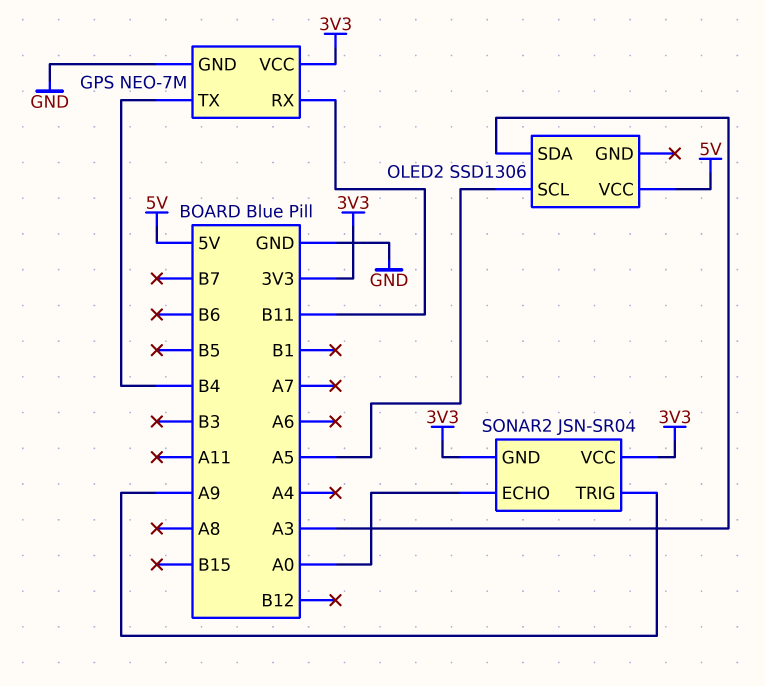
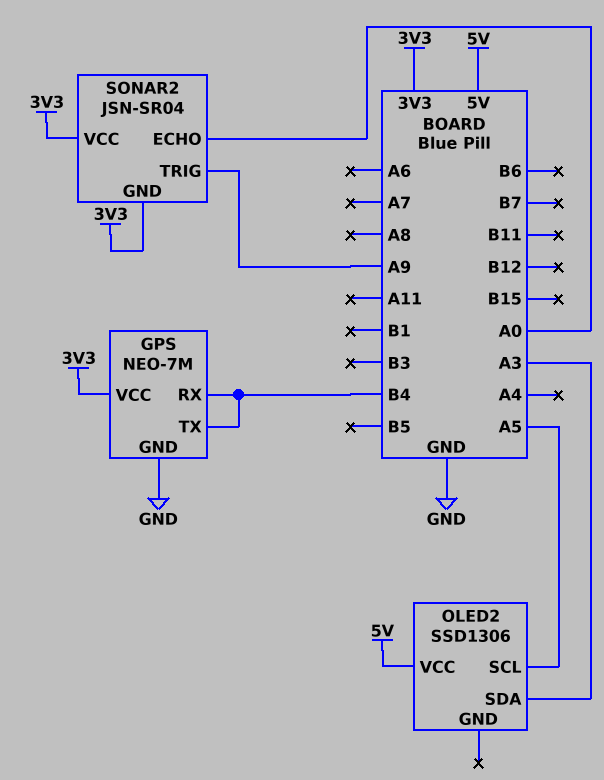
GPS pin RX: B11 -> B4

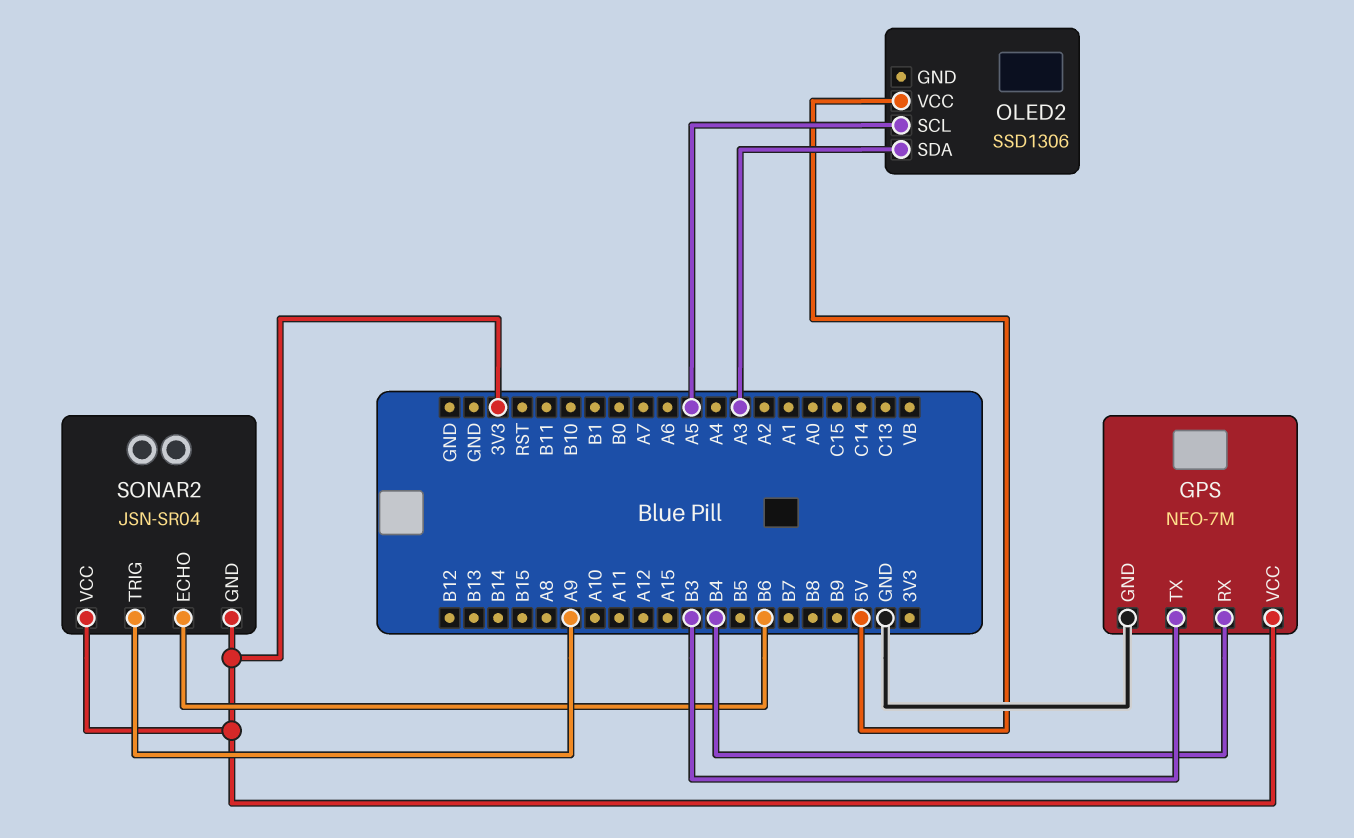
GPS pin TX: B4 -> B3
SONAR2 pin ECHO: A0 -> B6

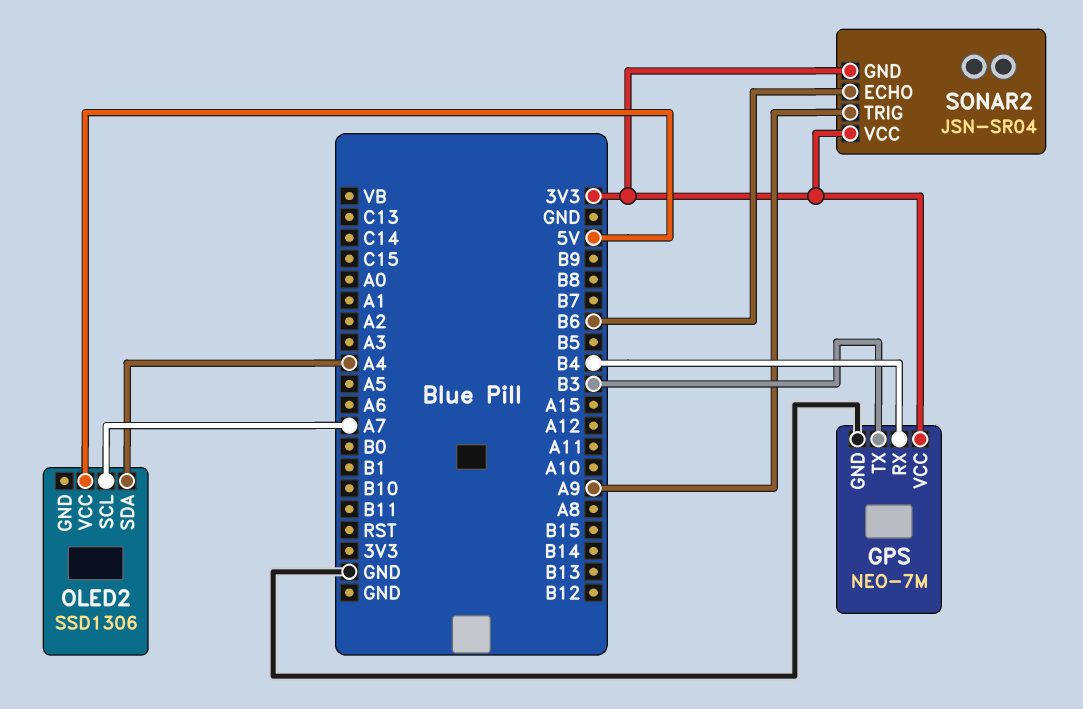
OLED2 pin SCL: A5 -> A7
OLED2 pin SDA: A3 -> A4

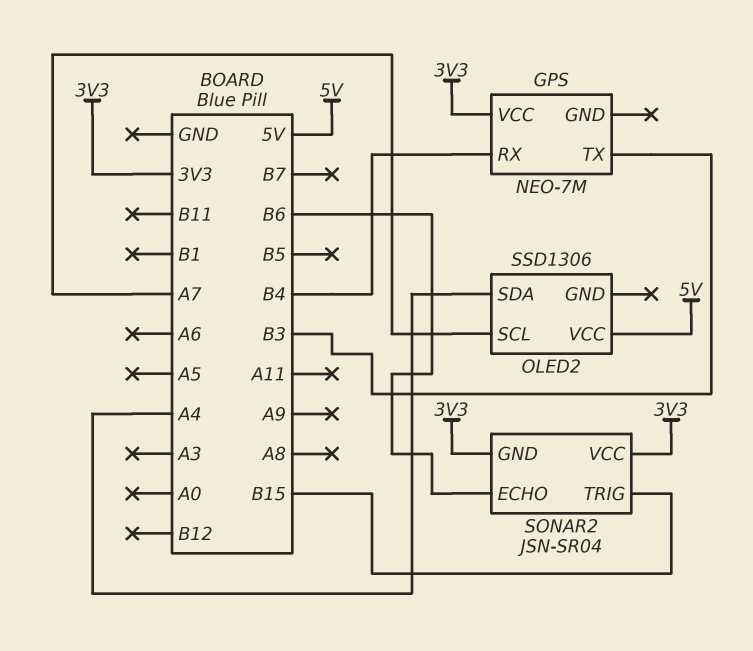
GPS pin GND: GND -> none
SONAR2 pin TRIG: A9 -> B15

